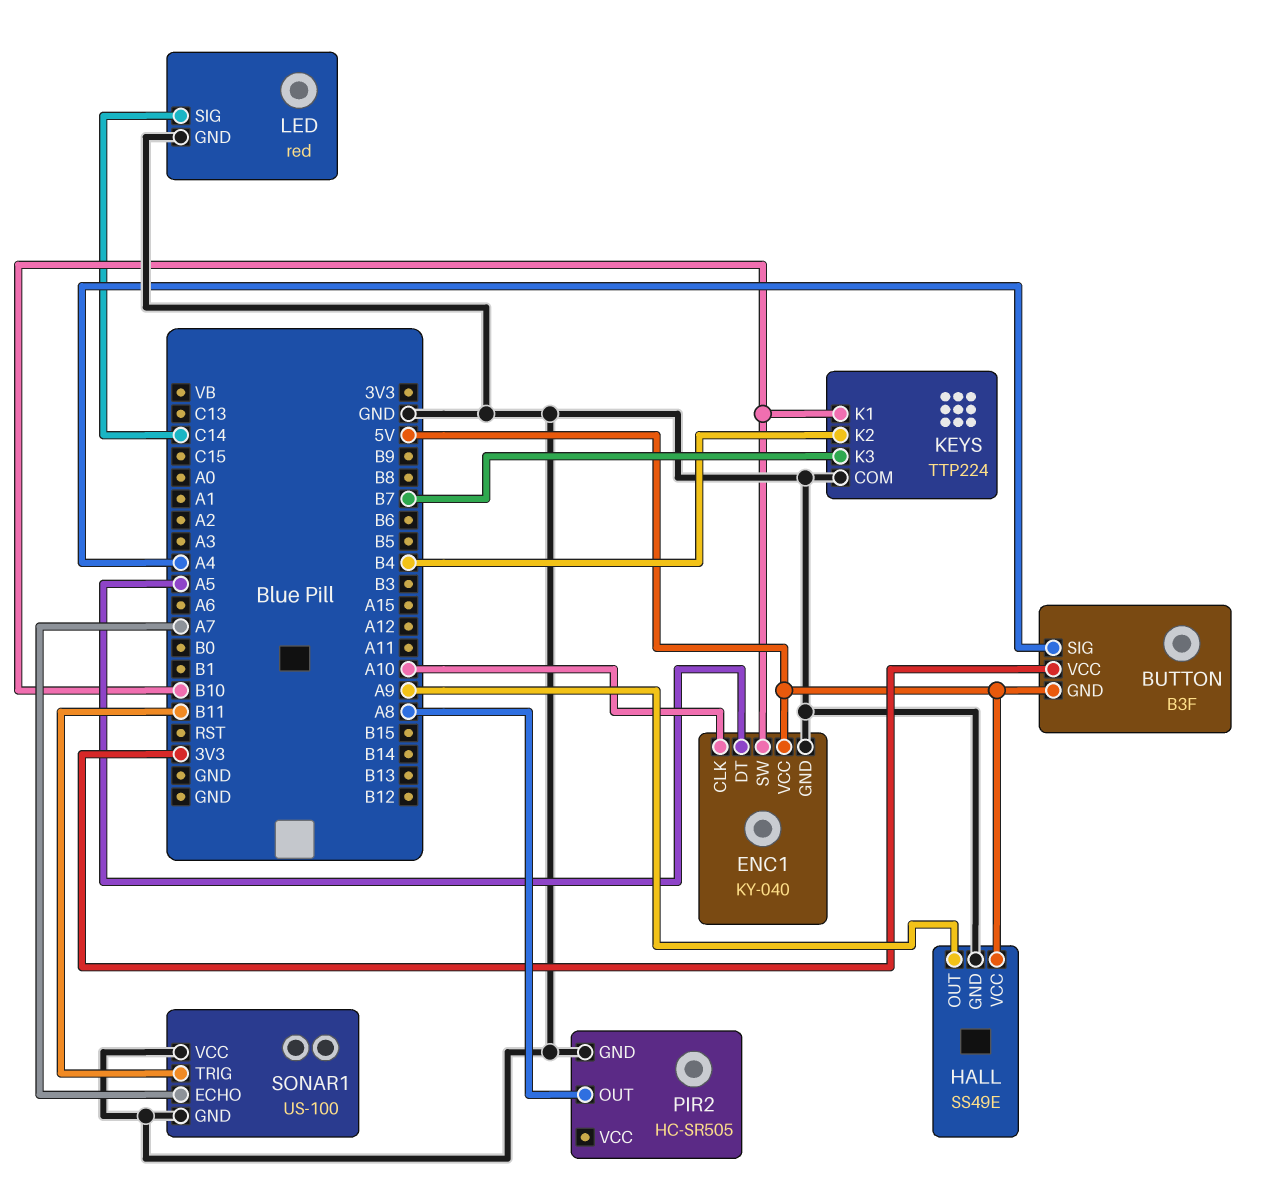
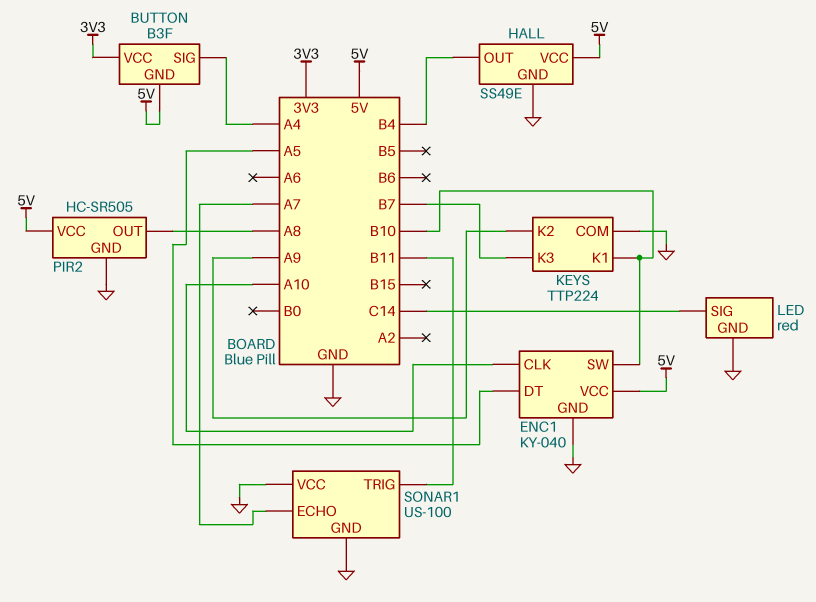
HALL pin OUT: A9 -> B4
KEYS pin K2: B4 -> A9
PIR2 pin VCC: none -> 5V

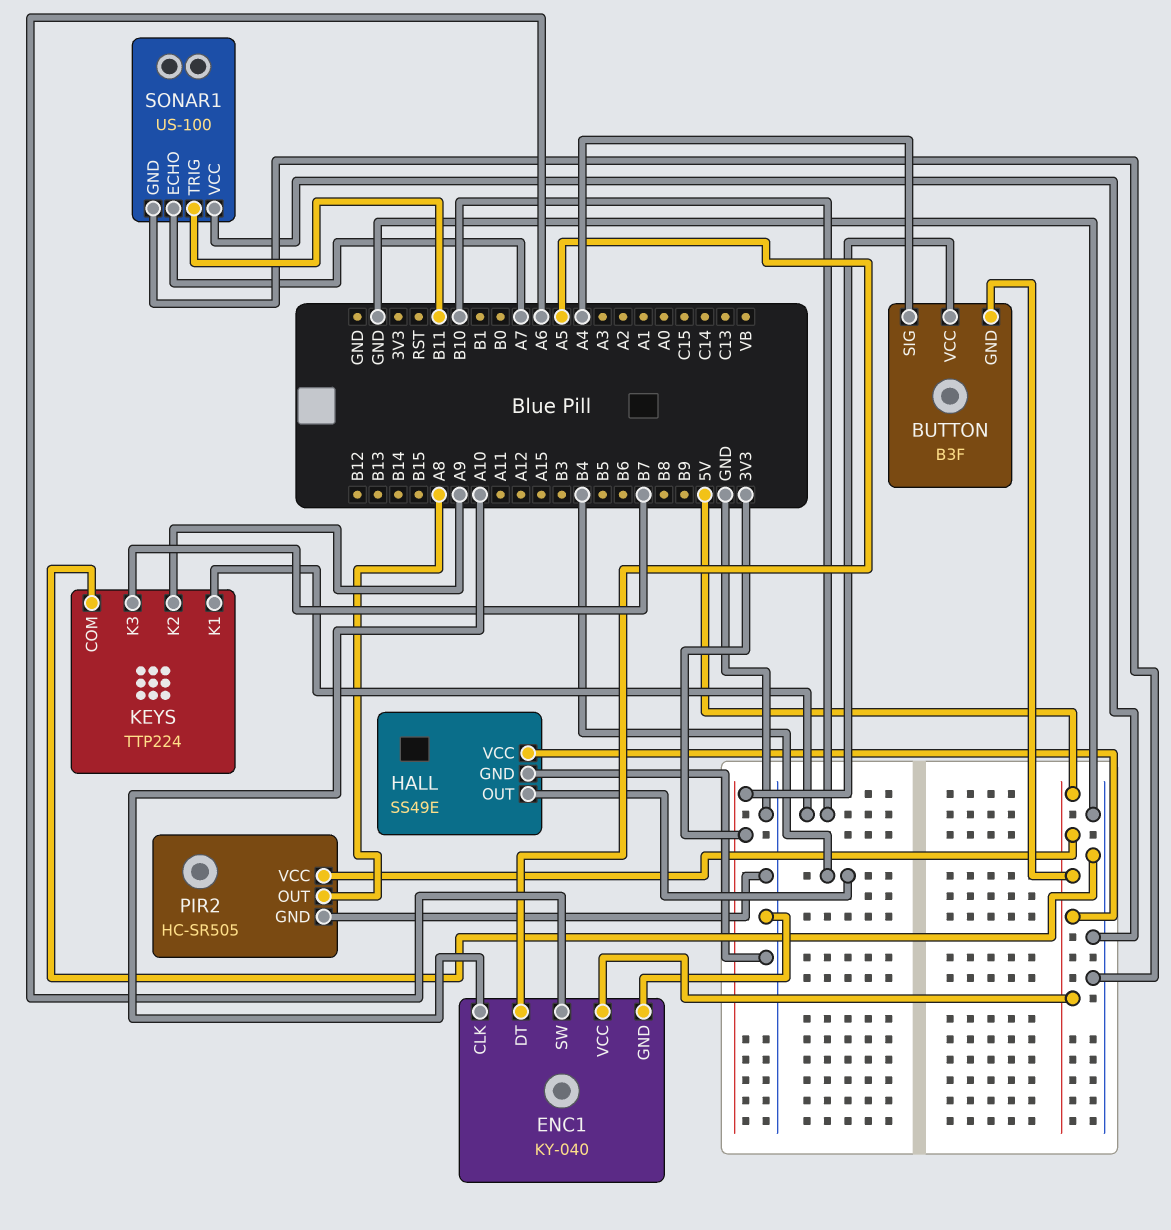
ENC1 pin SW: B10 -> A6
LED: red -> none
LED pin GND: GND -> none
LED pin SIG: C14 -> none

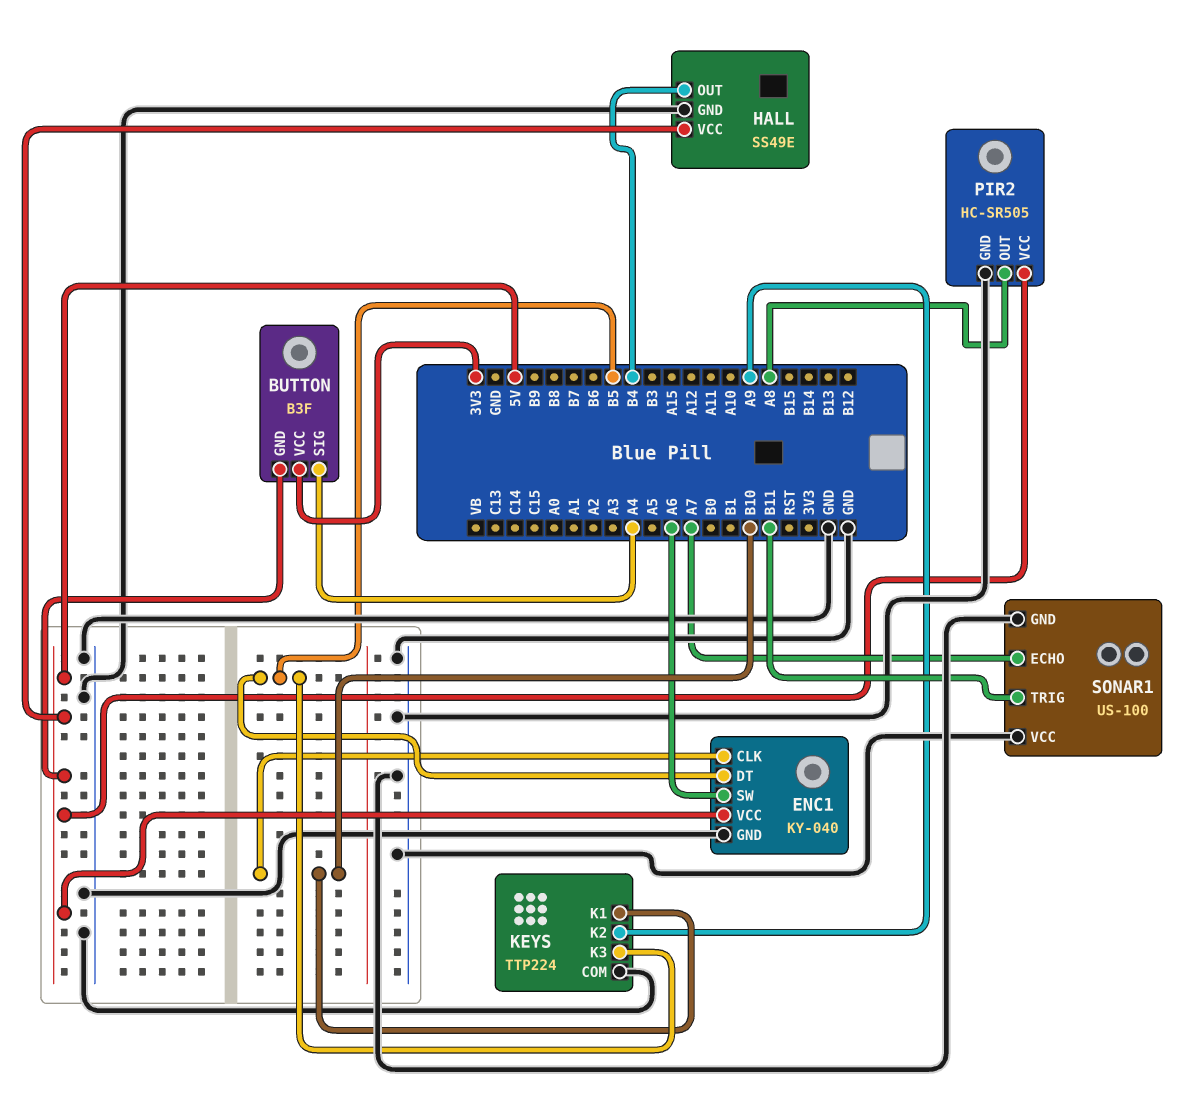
ENC1 pin CLK: A10 -> B10
ENC1 pin DT: A5 -> B5
KEYS pin K3: B7 -> B5

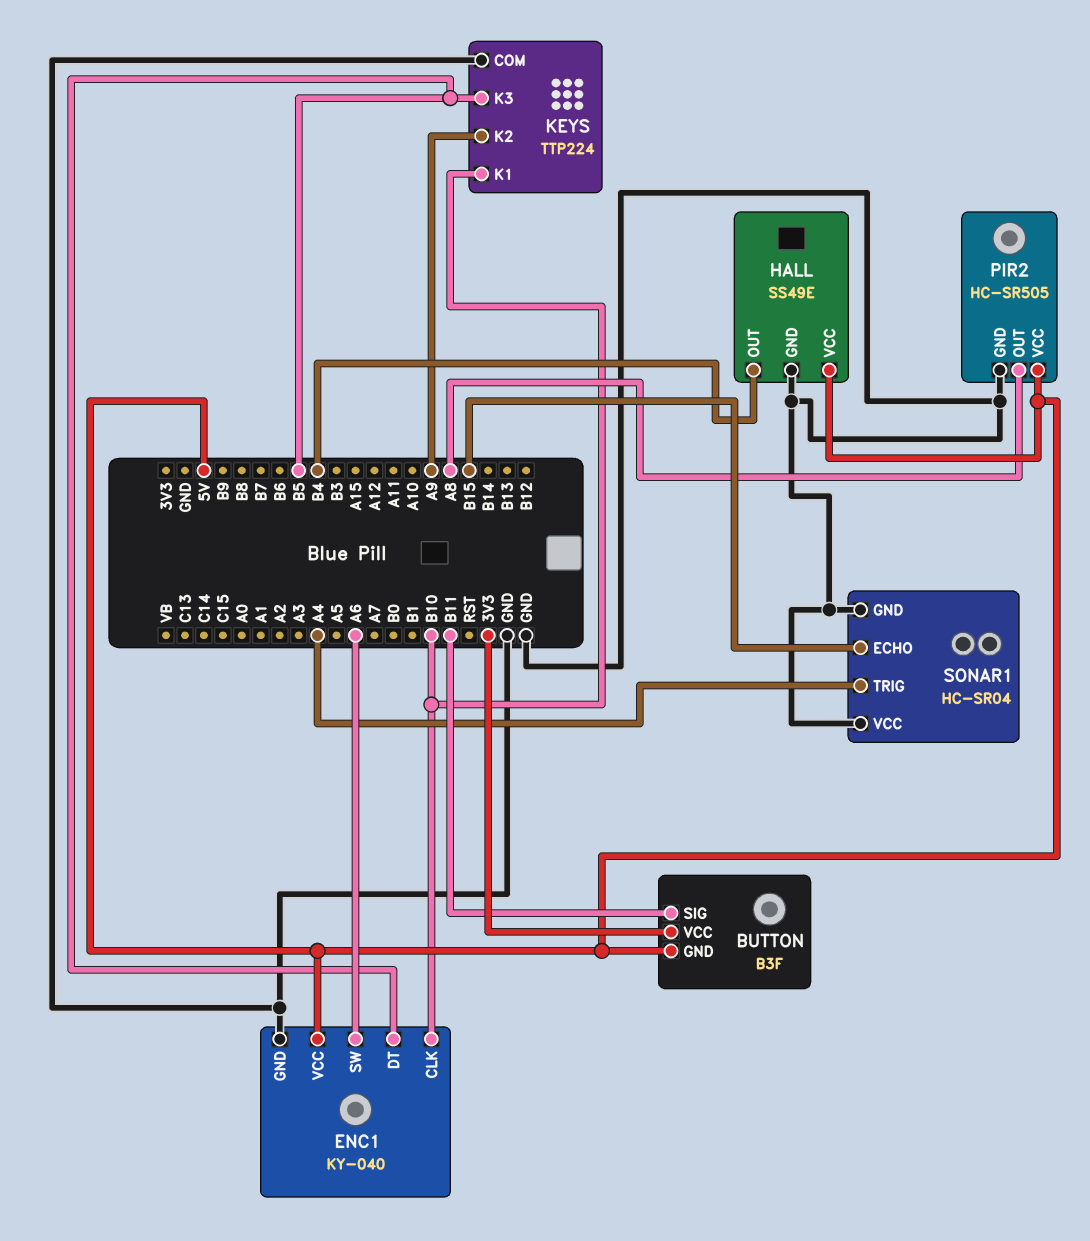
BUTTON pin SIG: A4 -> B11
SONAR1: US-100 -> HC-SR04
SONAR1 pin ECHO: A7 -> B15
SONAR1 pin TRIG: B11 -> A4

